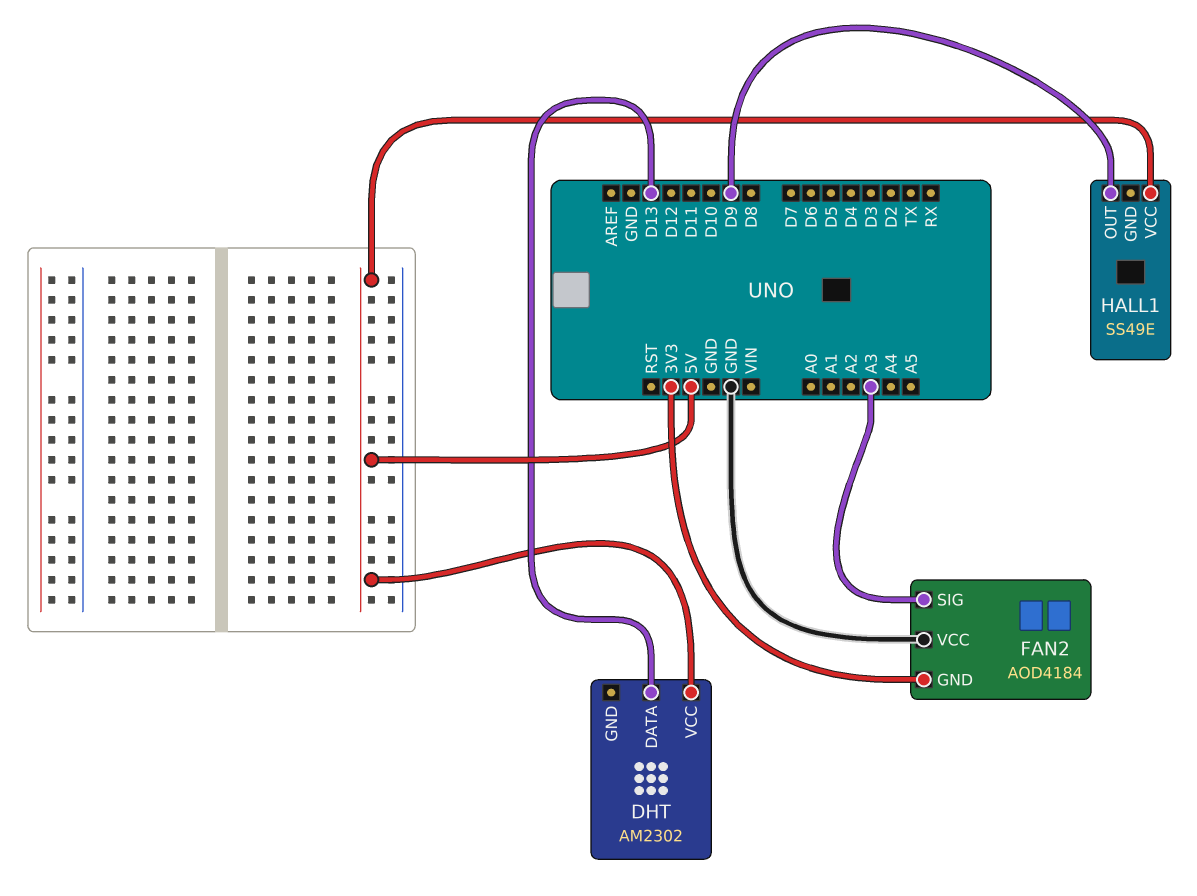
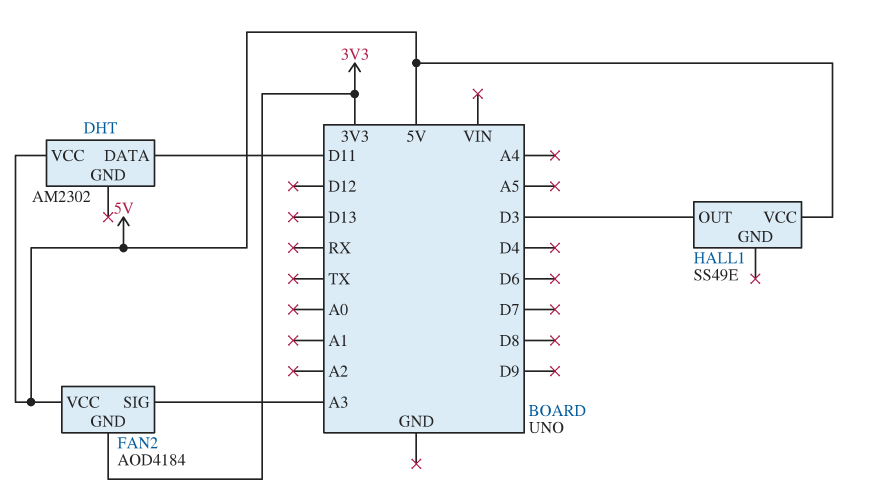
DHT pin DATA: D13 -> D11
FAN2 pin VCC: GND -> 5V
HALL1 pin OUT: D9 -> D3

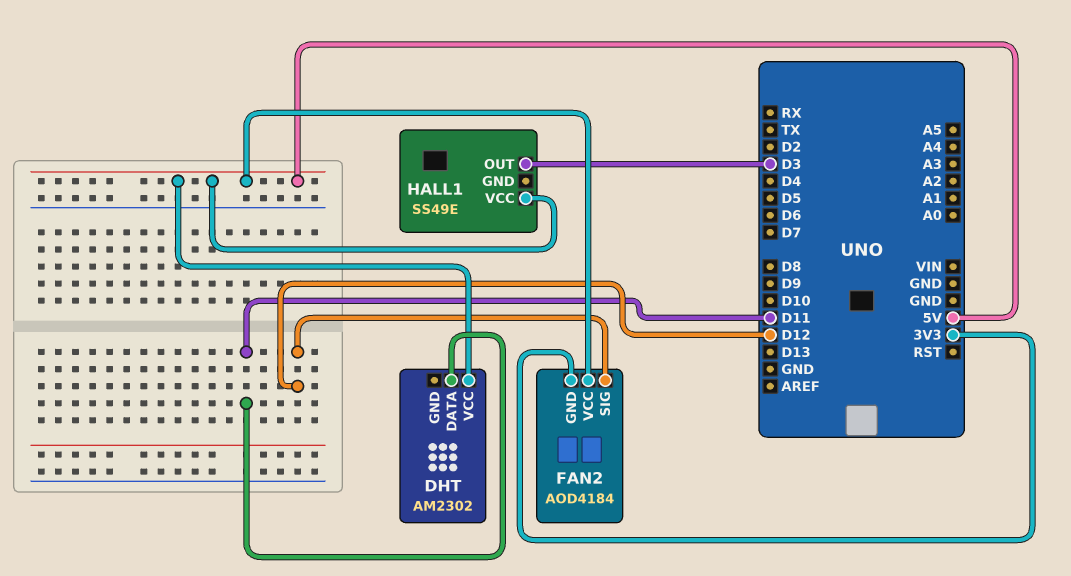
FAN2 pin SIG: A3 -> D12

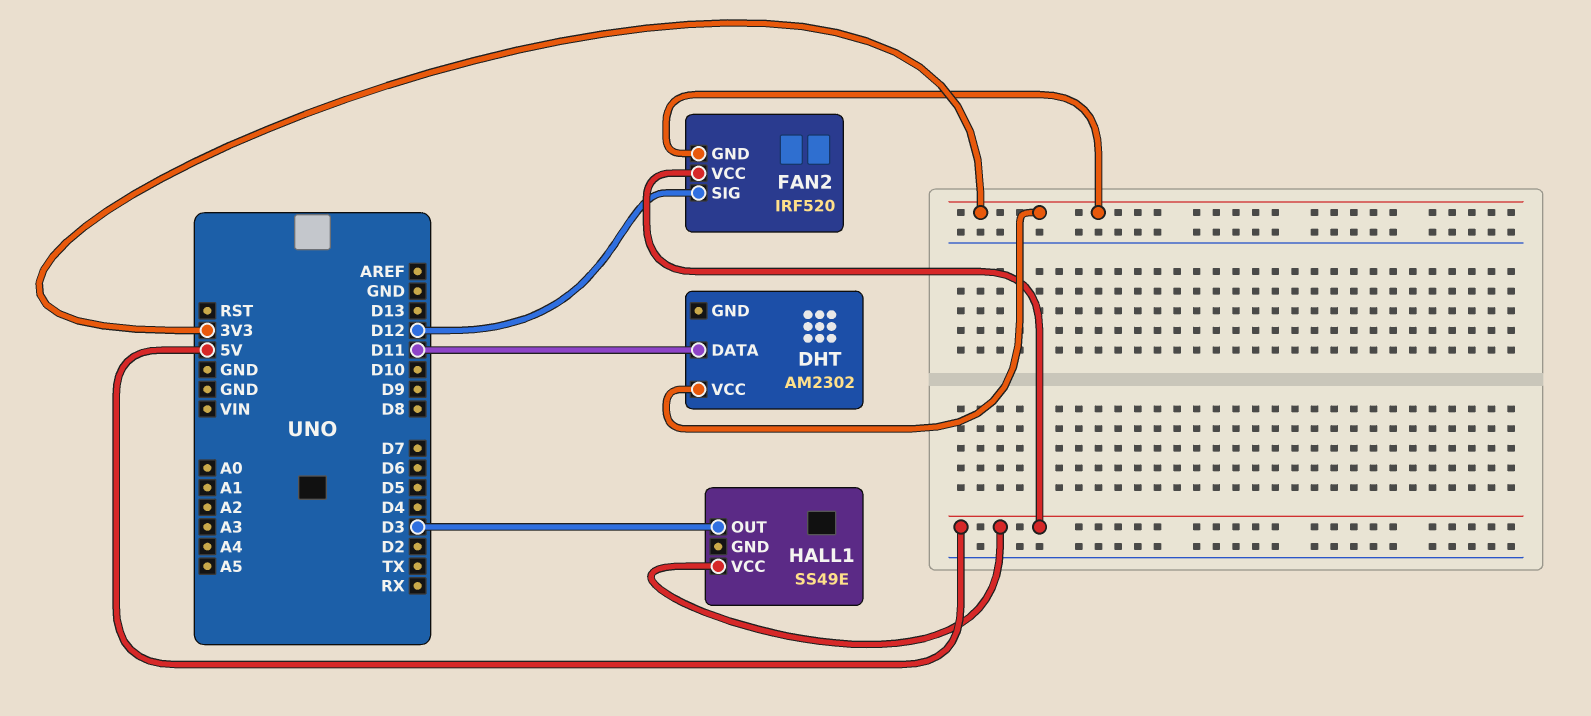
DHT pin VCC: 5V -> 3V3
FAN2: AOD4184 -> IRF520

